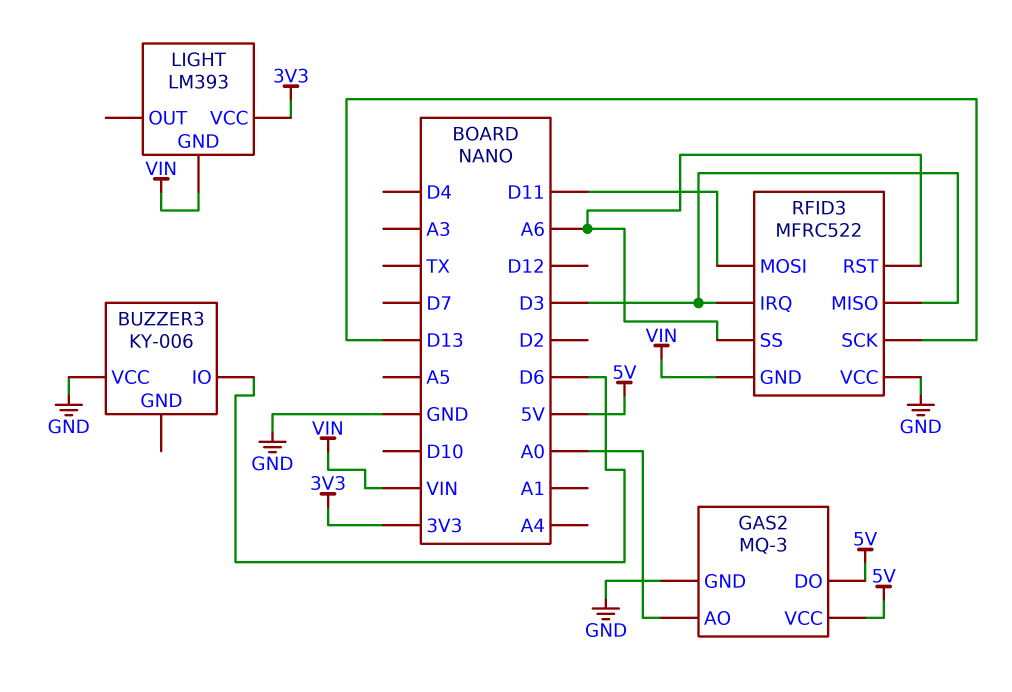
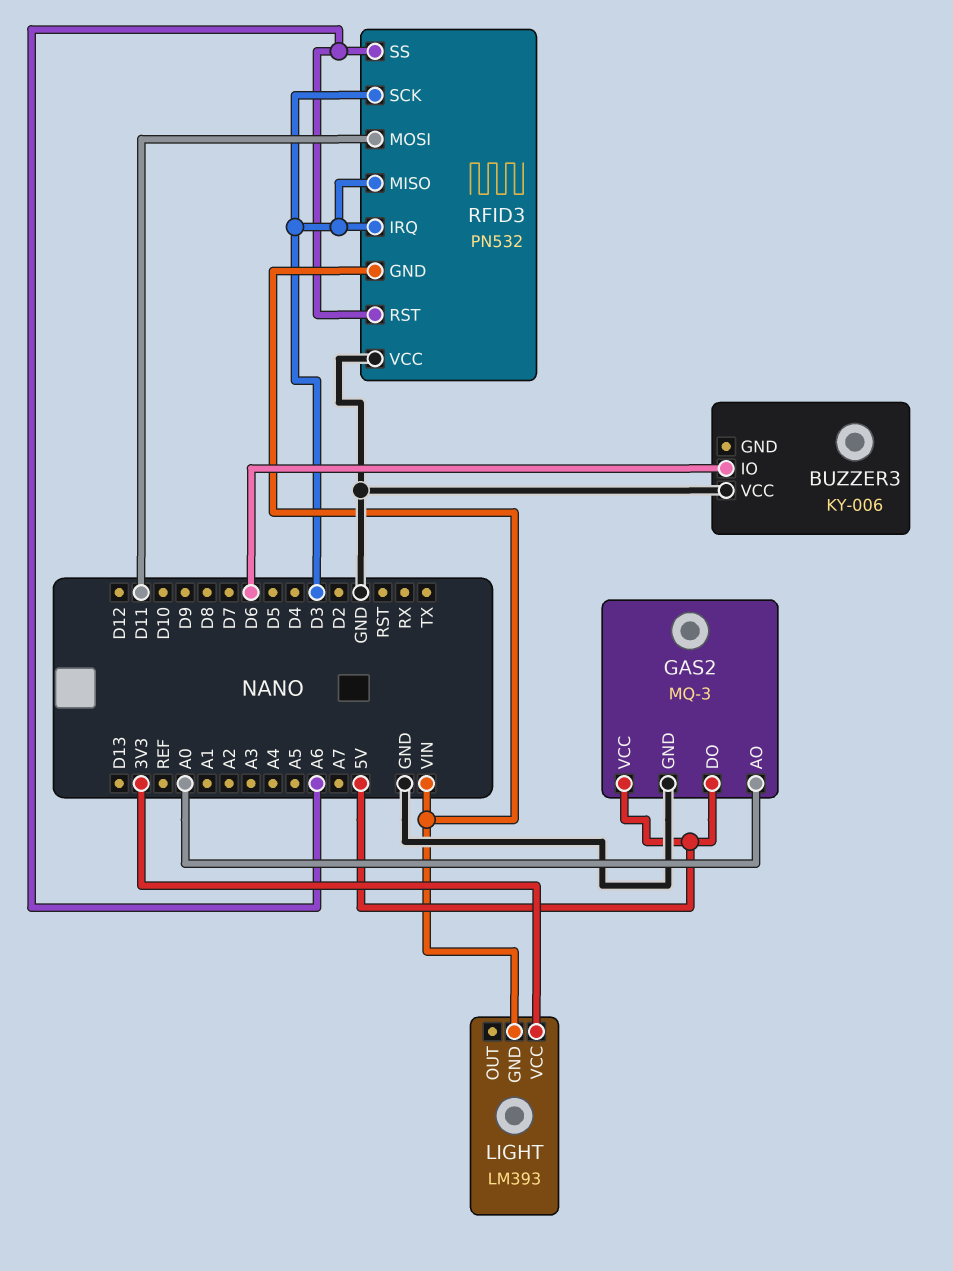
RFID3: MFRC522 -> PN532
RFID3 pin SCK: D13 -> D3

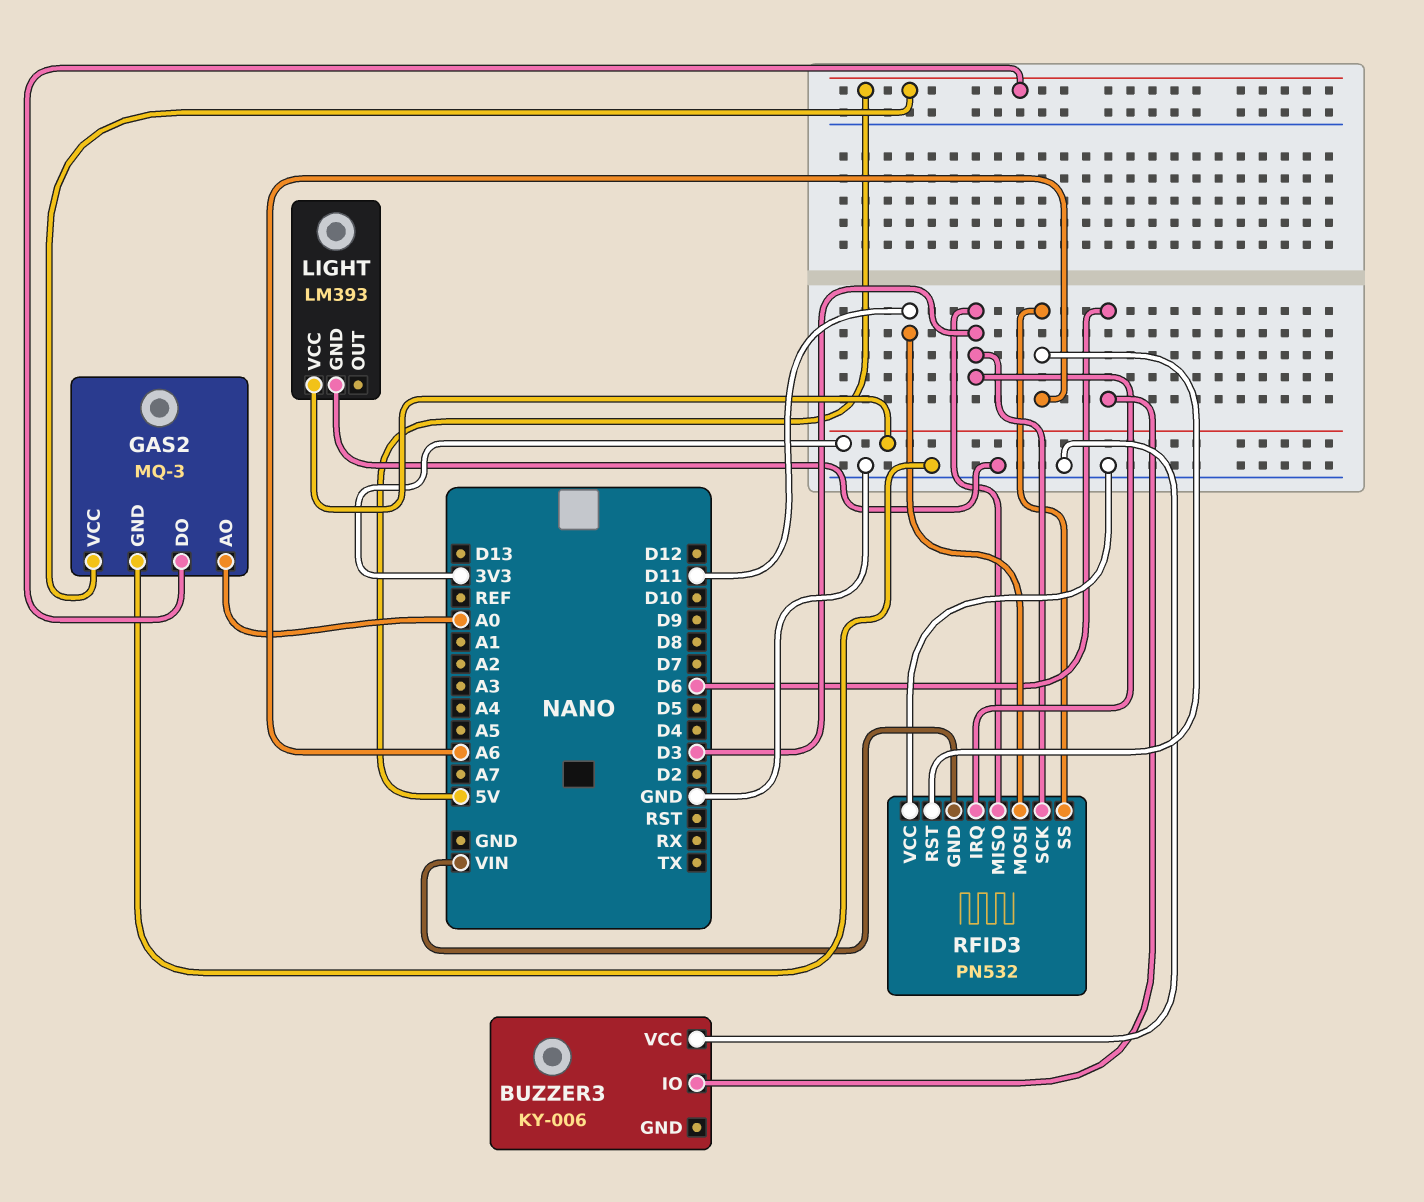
LIGHT pin GND: VIN -> GND

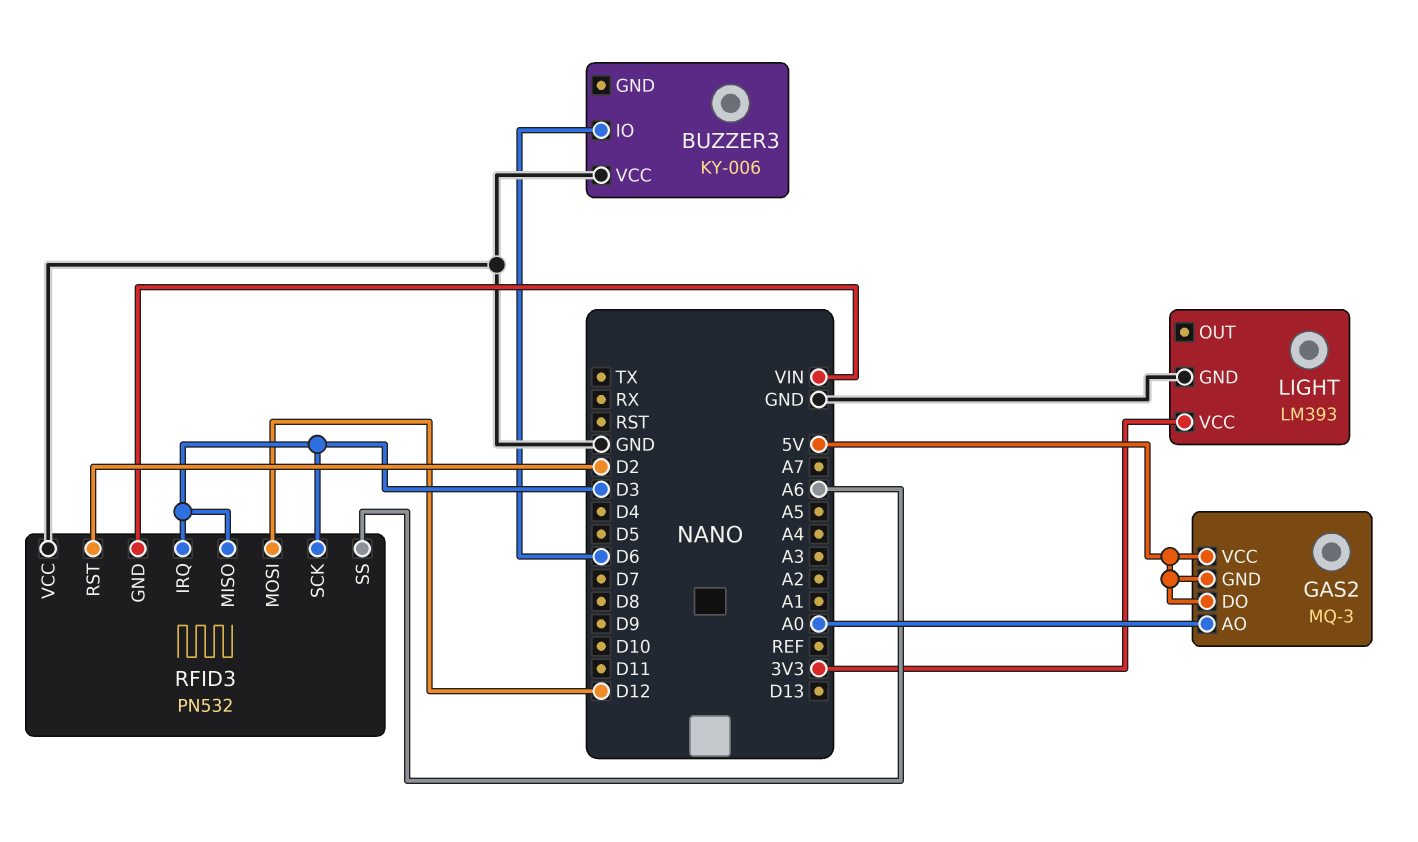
GAS2 pin GND: GND -> 5V
RFID3 pin MOSI: D11 -> D12
RFID3 pin RST: A6 -> D2

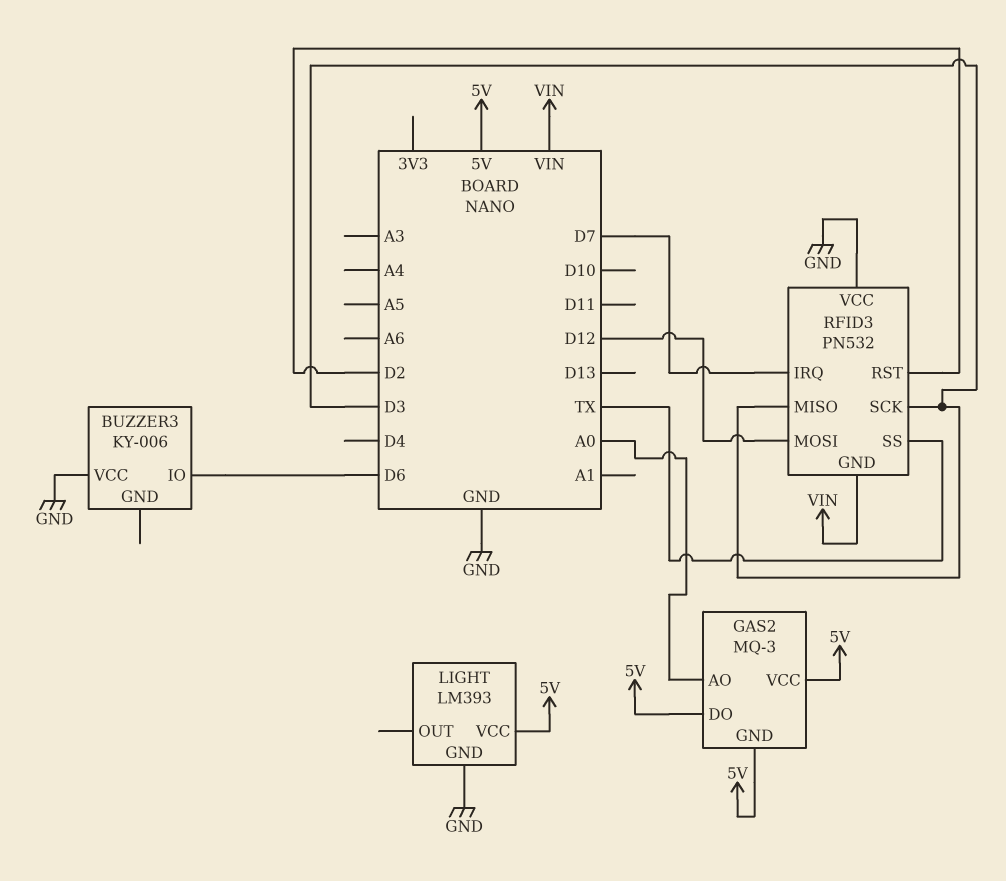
LIGHT pin VCC: 3V3 -> 5V
RFID3 pin IRQ: D3 -> D7
RFID3 pin SS: A6 -> TX

